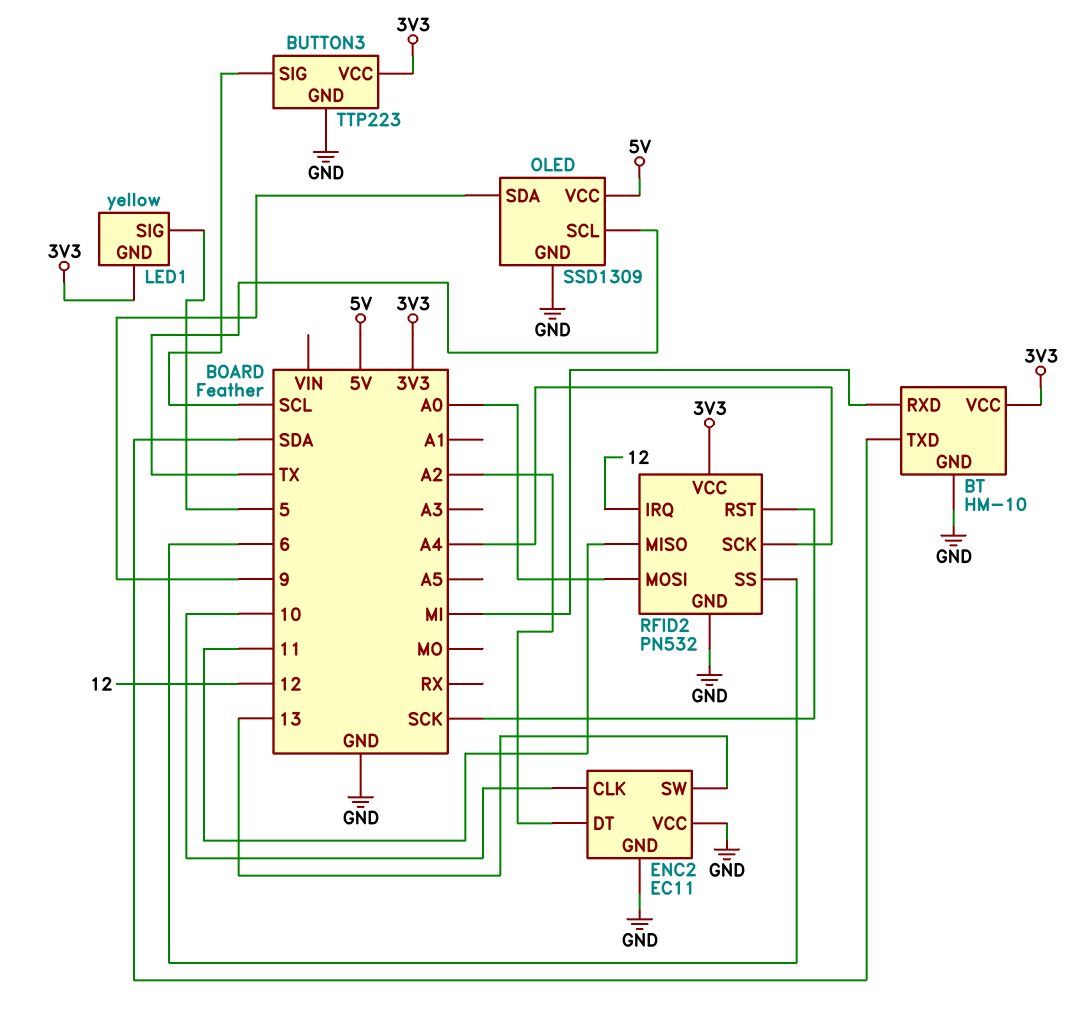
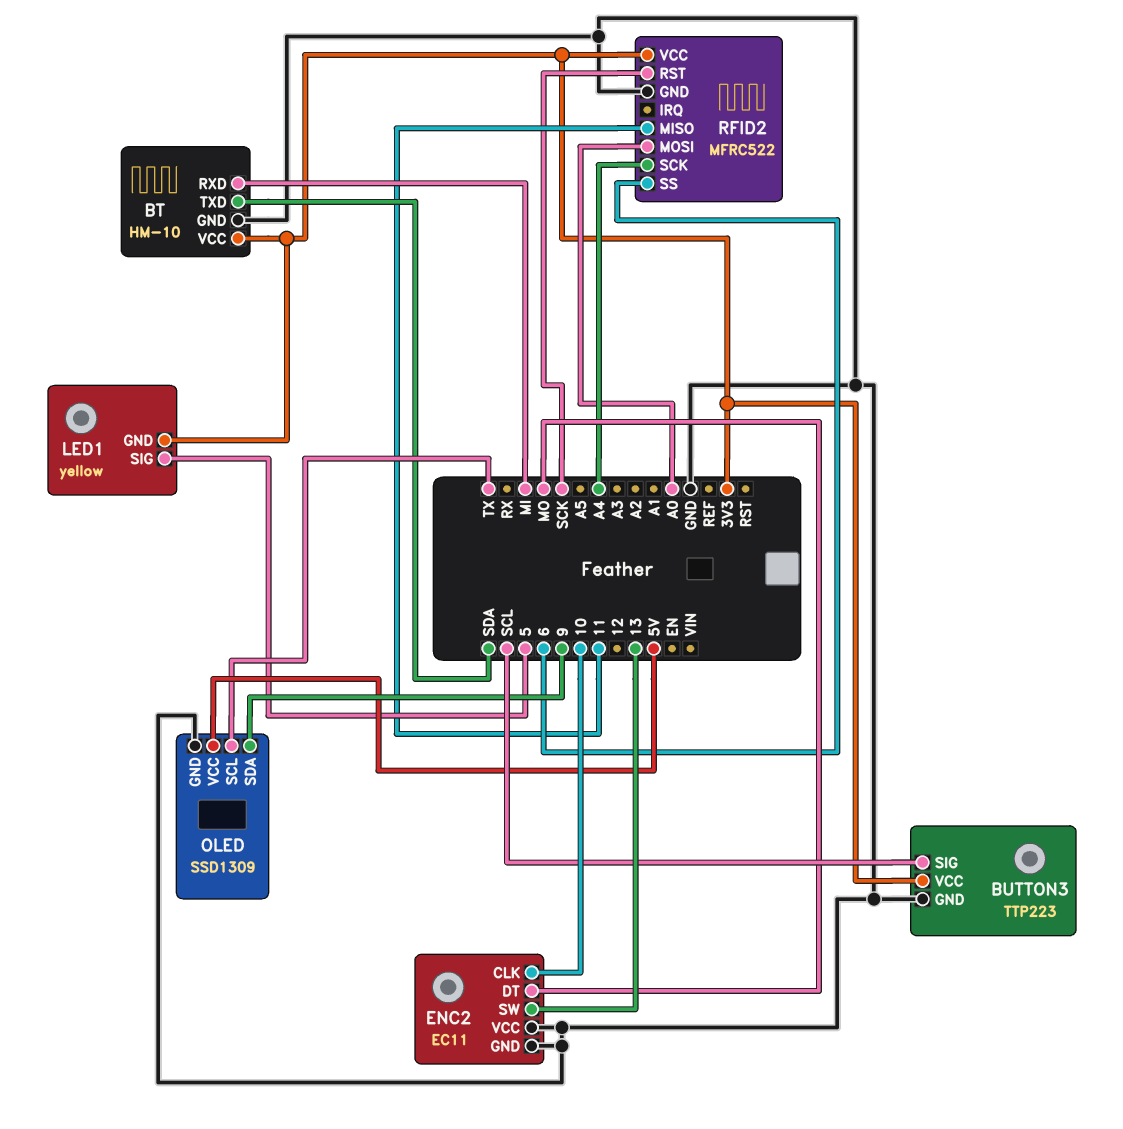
ENC2 pin DT: A2 -> MO
RFID2: PN532 -> MFRC522
RFID2 pin IRQ: 12 -> none

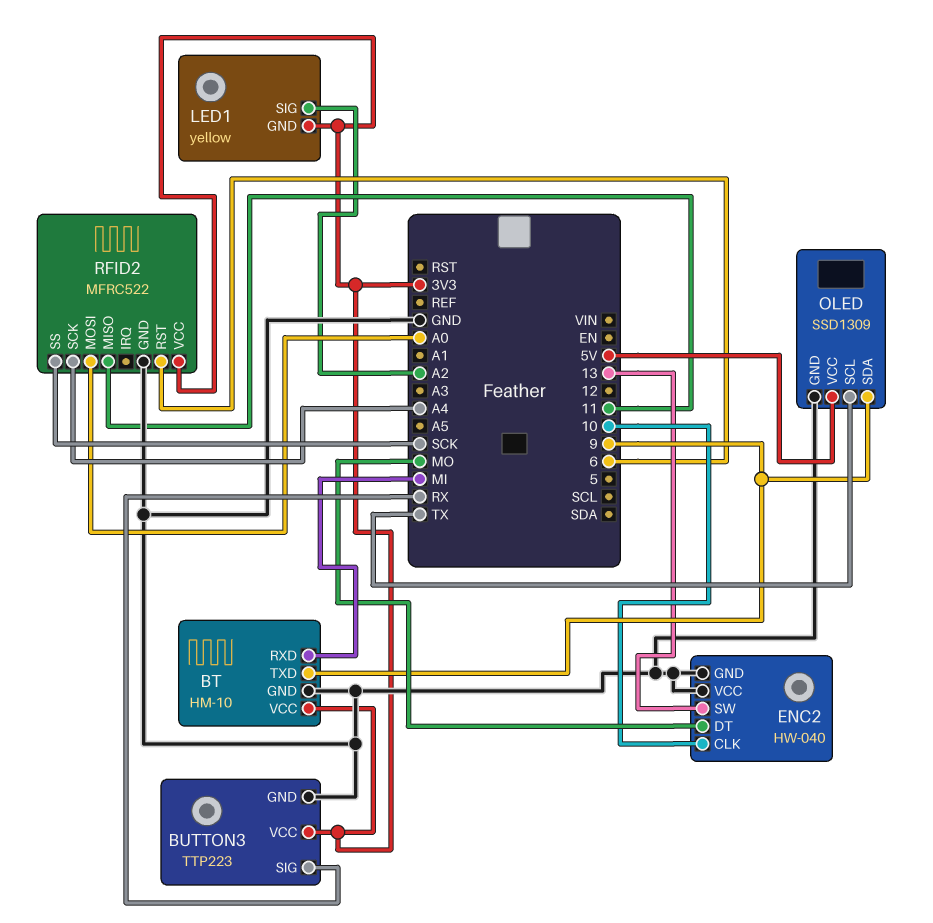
BT pin TXD: SDA -> 9
BUTTON3 pin SIG: SCL -> RX
ENC2: EC11 -> HW-040
LED1 pin SIG: 5 -> A2
RFID2 pin RST: SCK -> 6
RFID2 pin SS: 6 -> SCK

